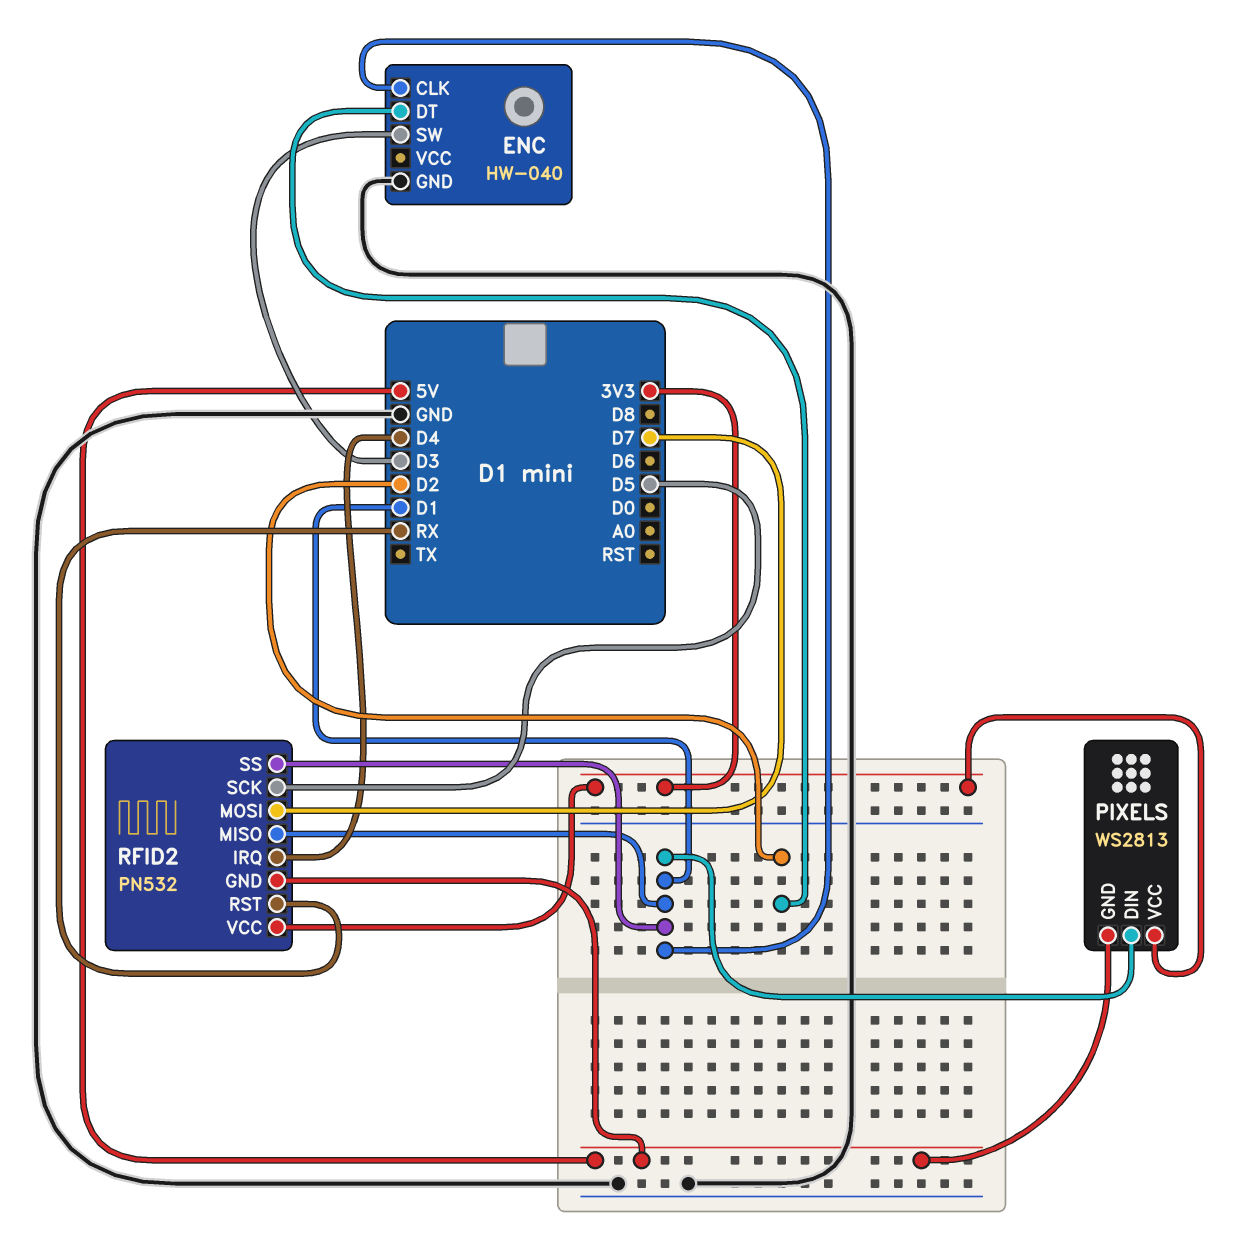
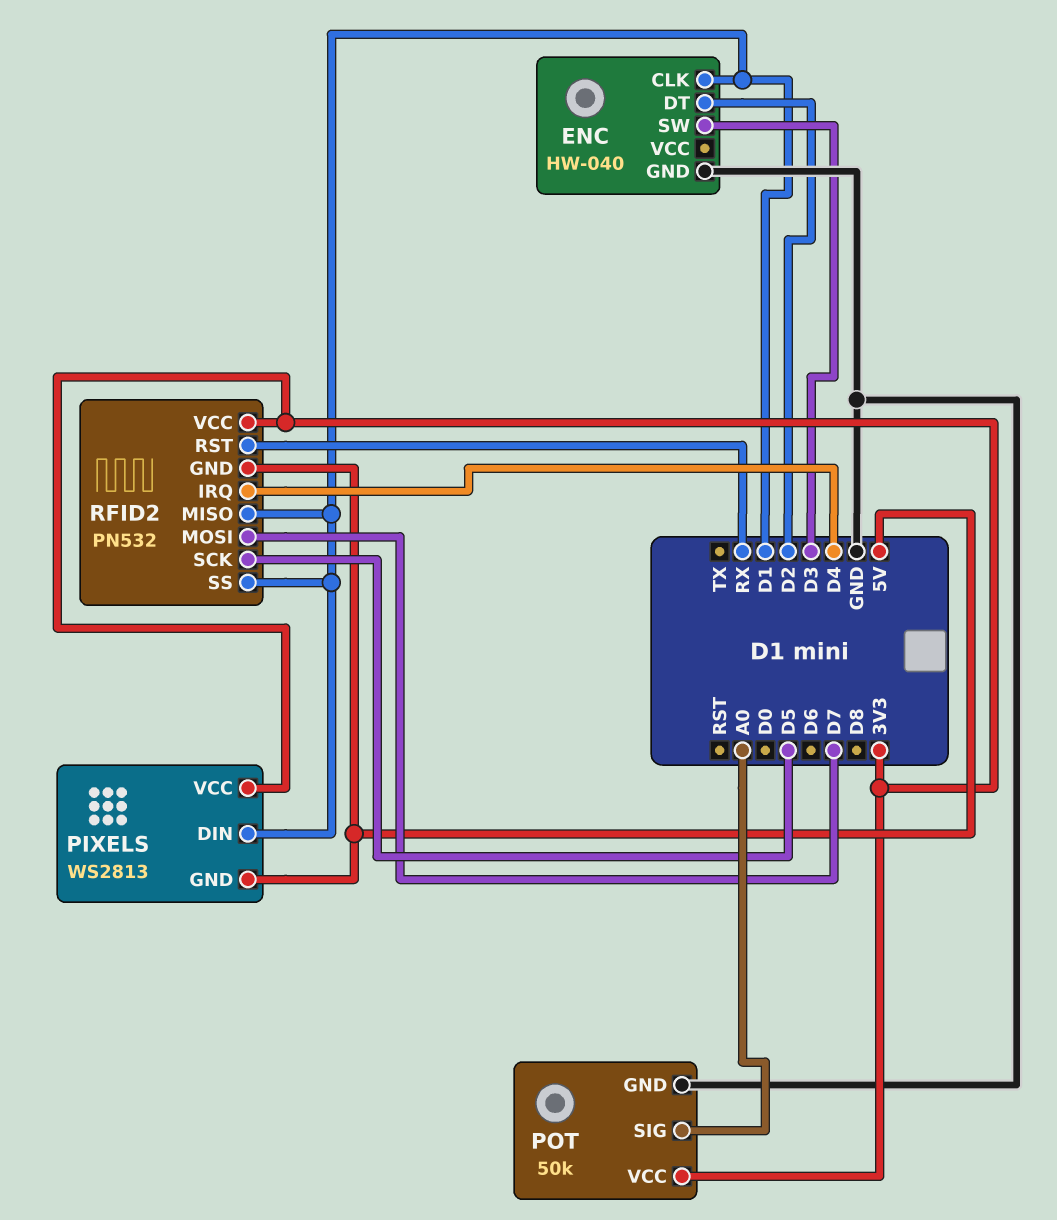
POT: none -> 50k
POT pin GND: none -> GND
POT pin SIG: none -> A0
POT pin VCC: none -> 3V3

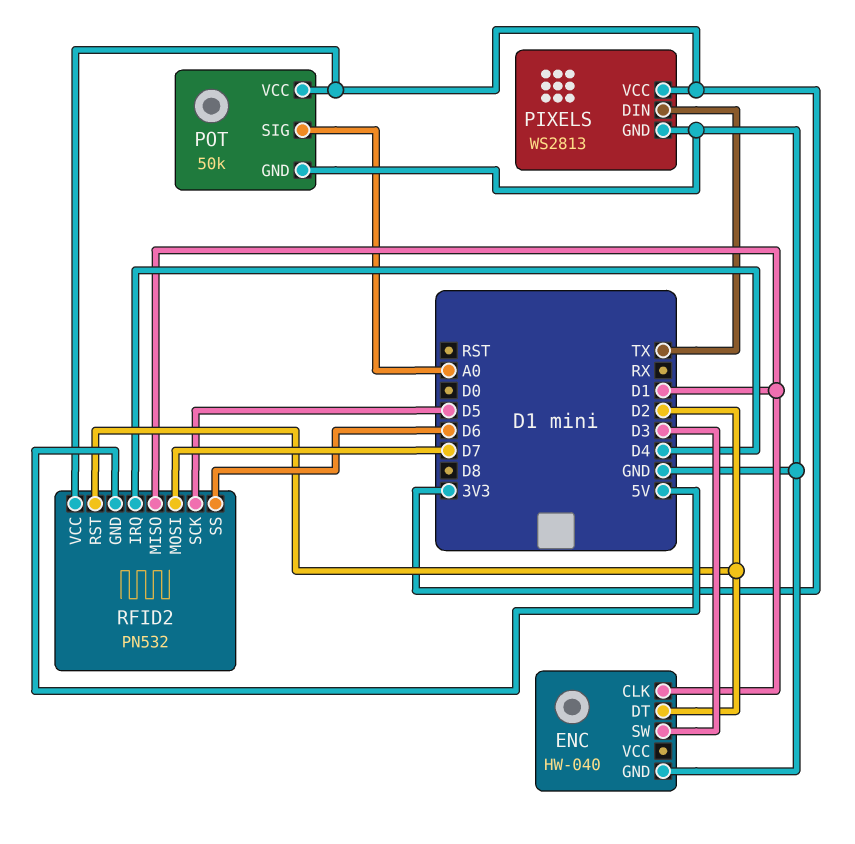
PIXELS pin DIN: D1 -> TX
PIXELS pin GND: 5V -> GND
RFID2 pin RST: RX -> D2
RFID2 pin SS: D1 -> D6

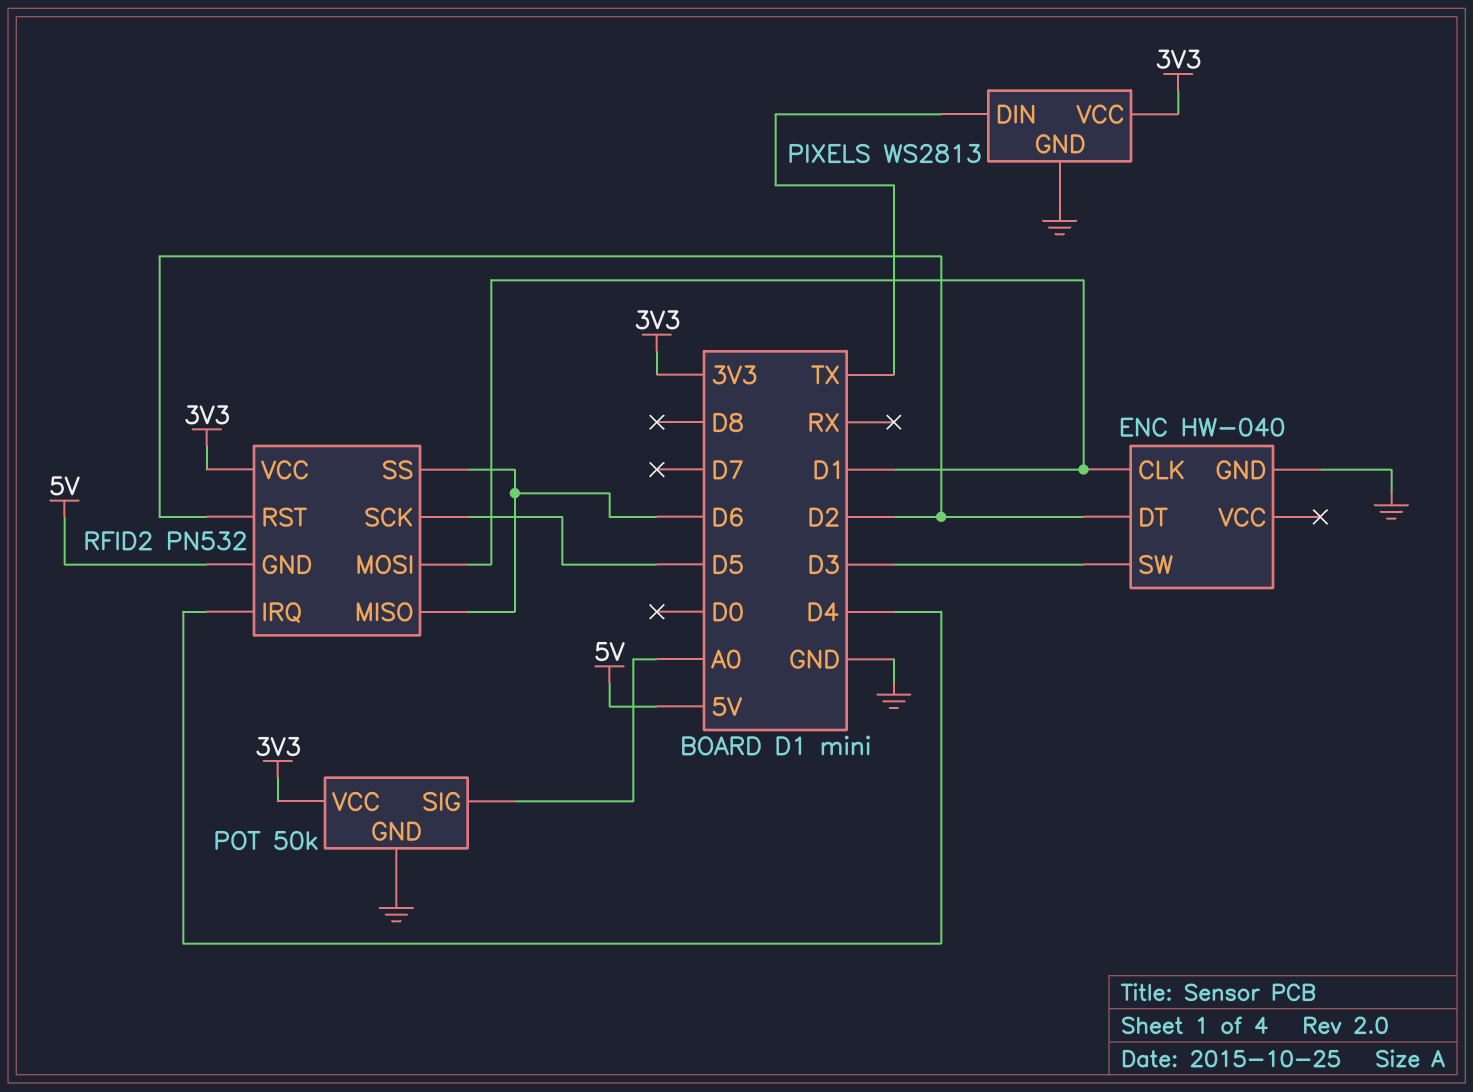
RFID2 pin MISO: D1 -> D6
RFID2 pin MOSI: D7 -> D1

